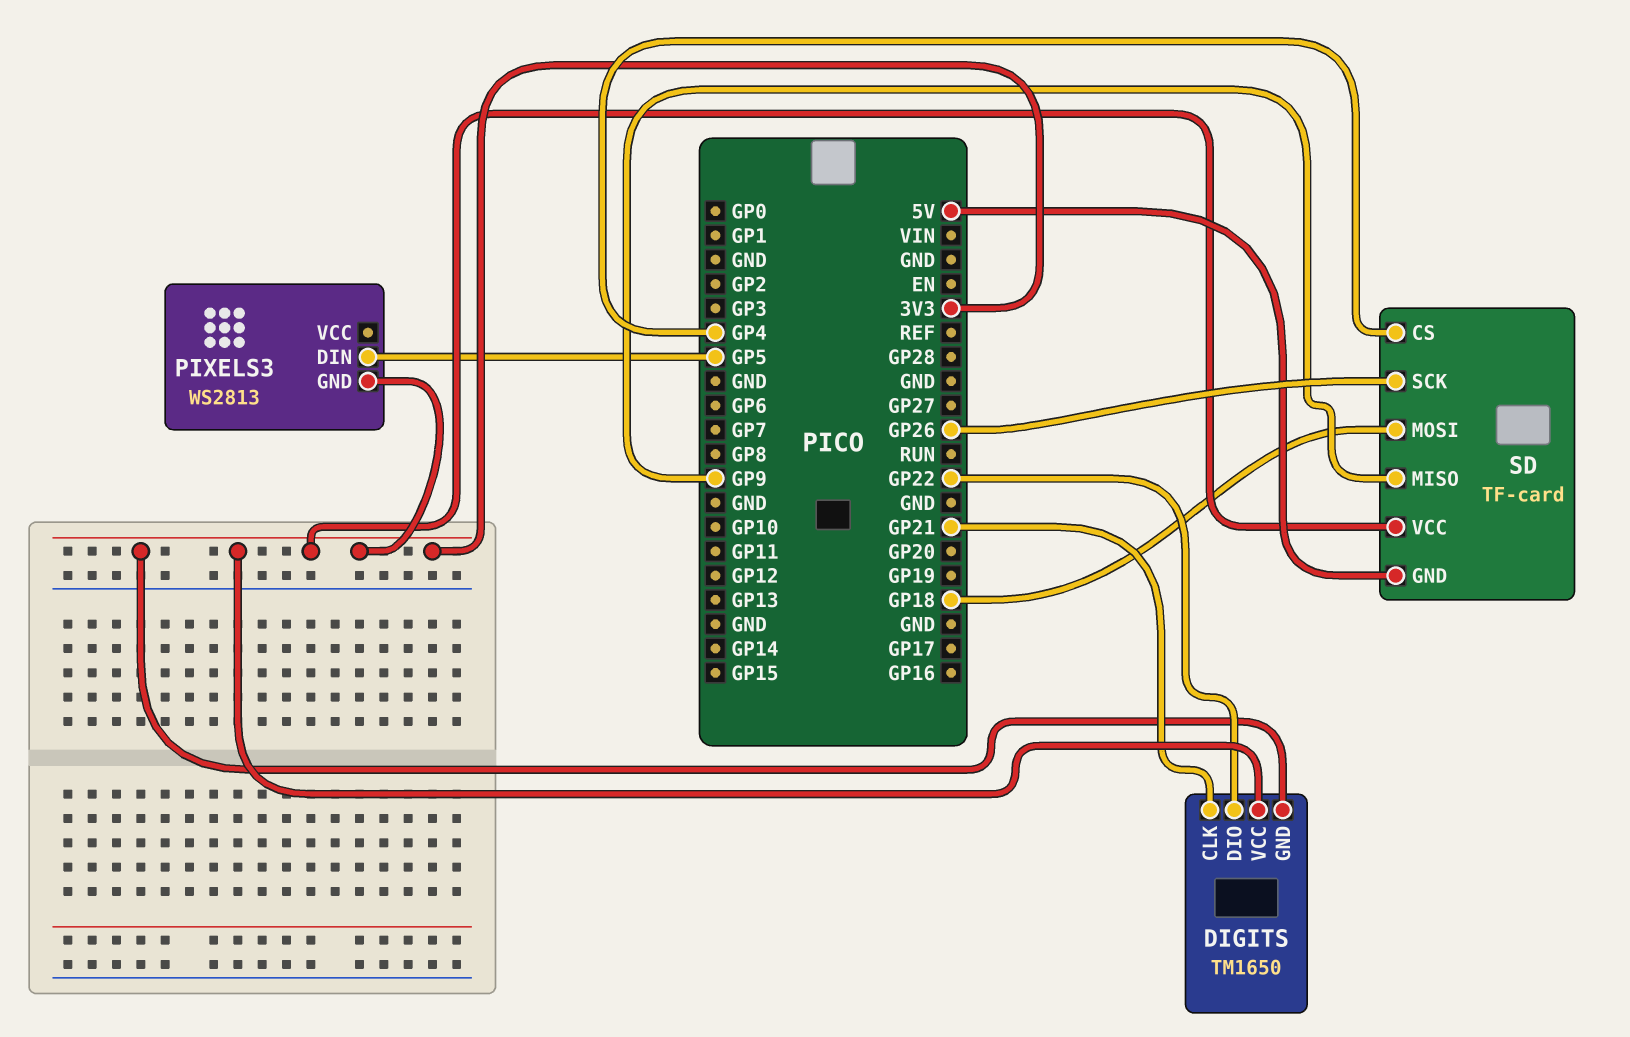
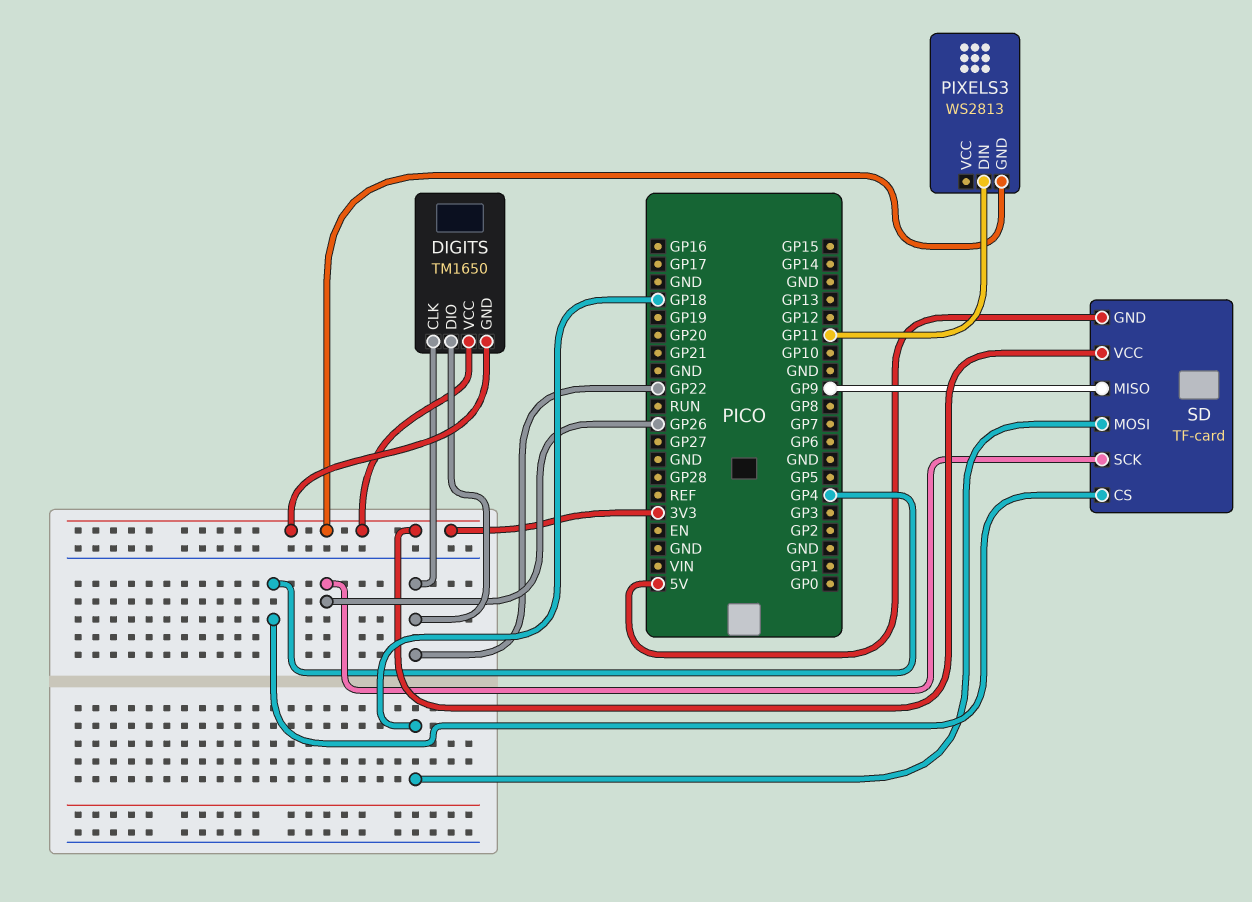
DIGITS pin CLK: GP21 -> GP22
PIXELS3 pin DIN: GP5 -> GP11

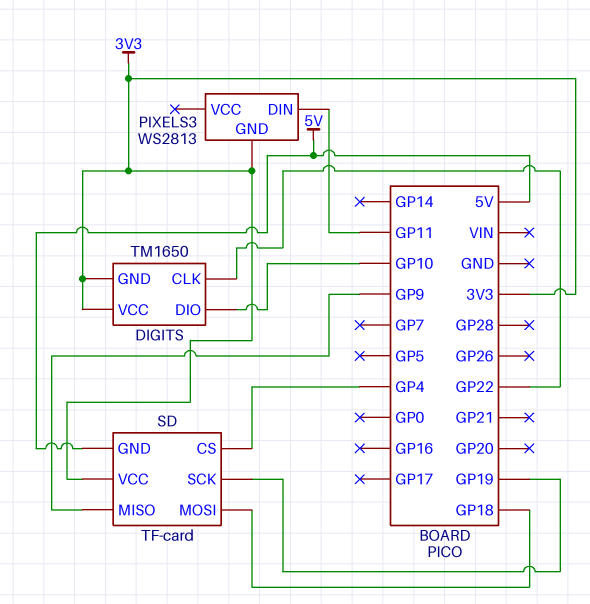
DIGITS pin DIO: GP22 -> GP10
SD pin SCK: GP26 -> GP19

